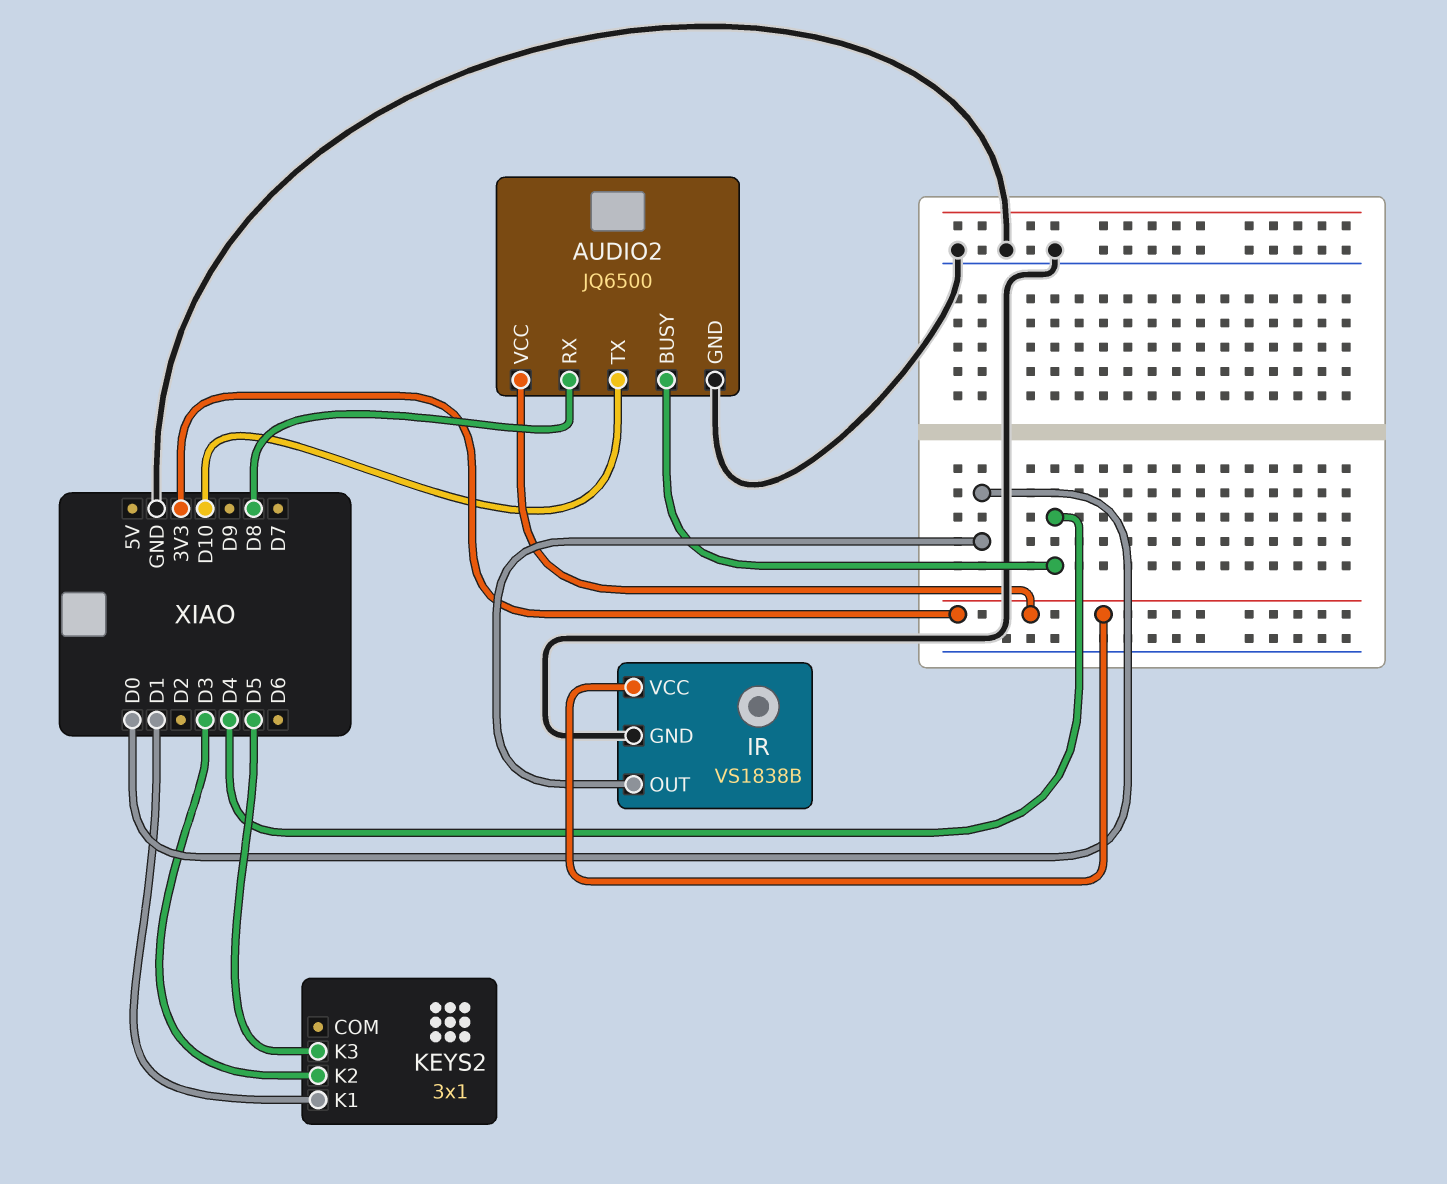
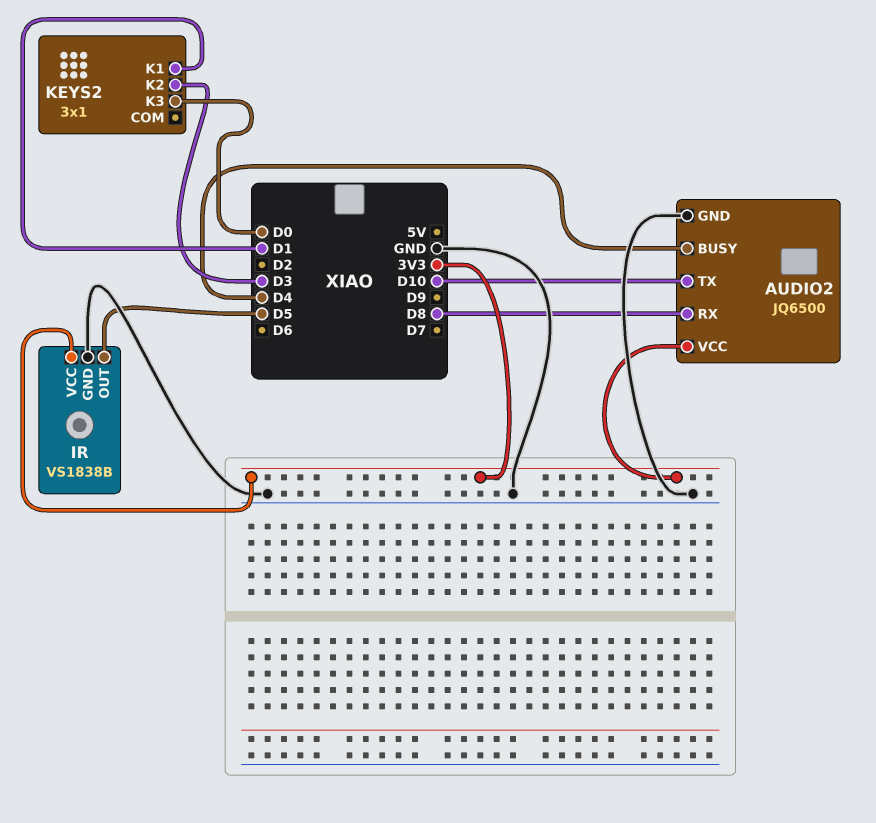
IR pin OUT: D0 -> D5
KEYS2 pin K3: D5 -> D0

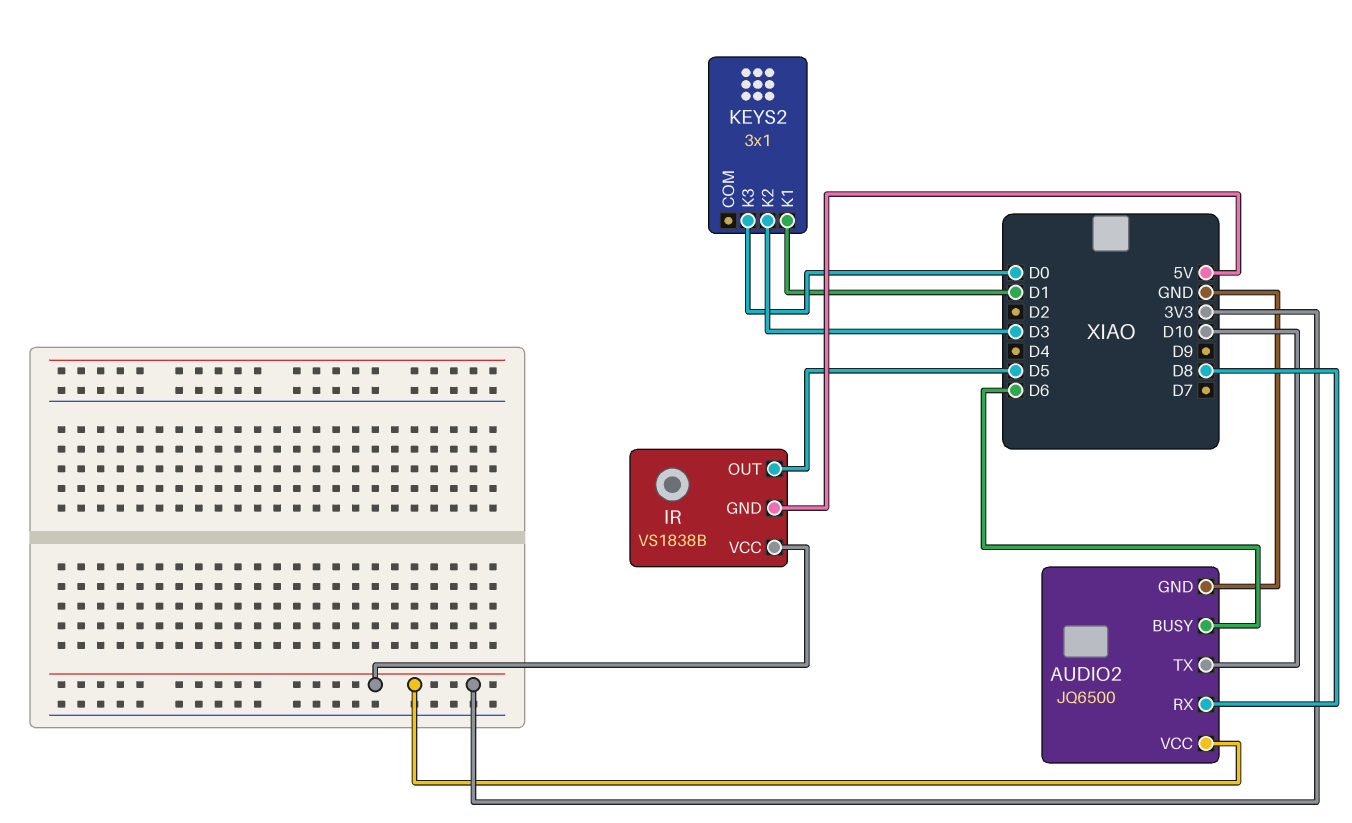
AUDIO2 pin BUSY: D4 -> D6
IR pin GND: GND -> 5V

